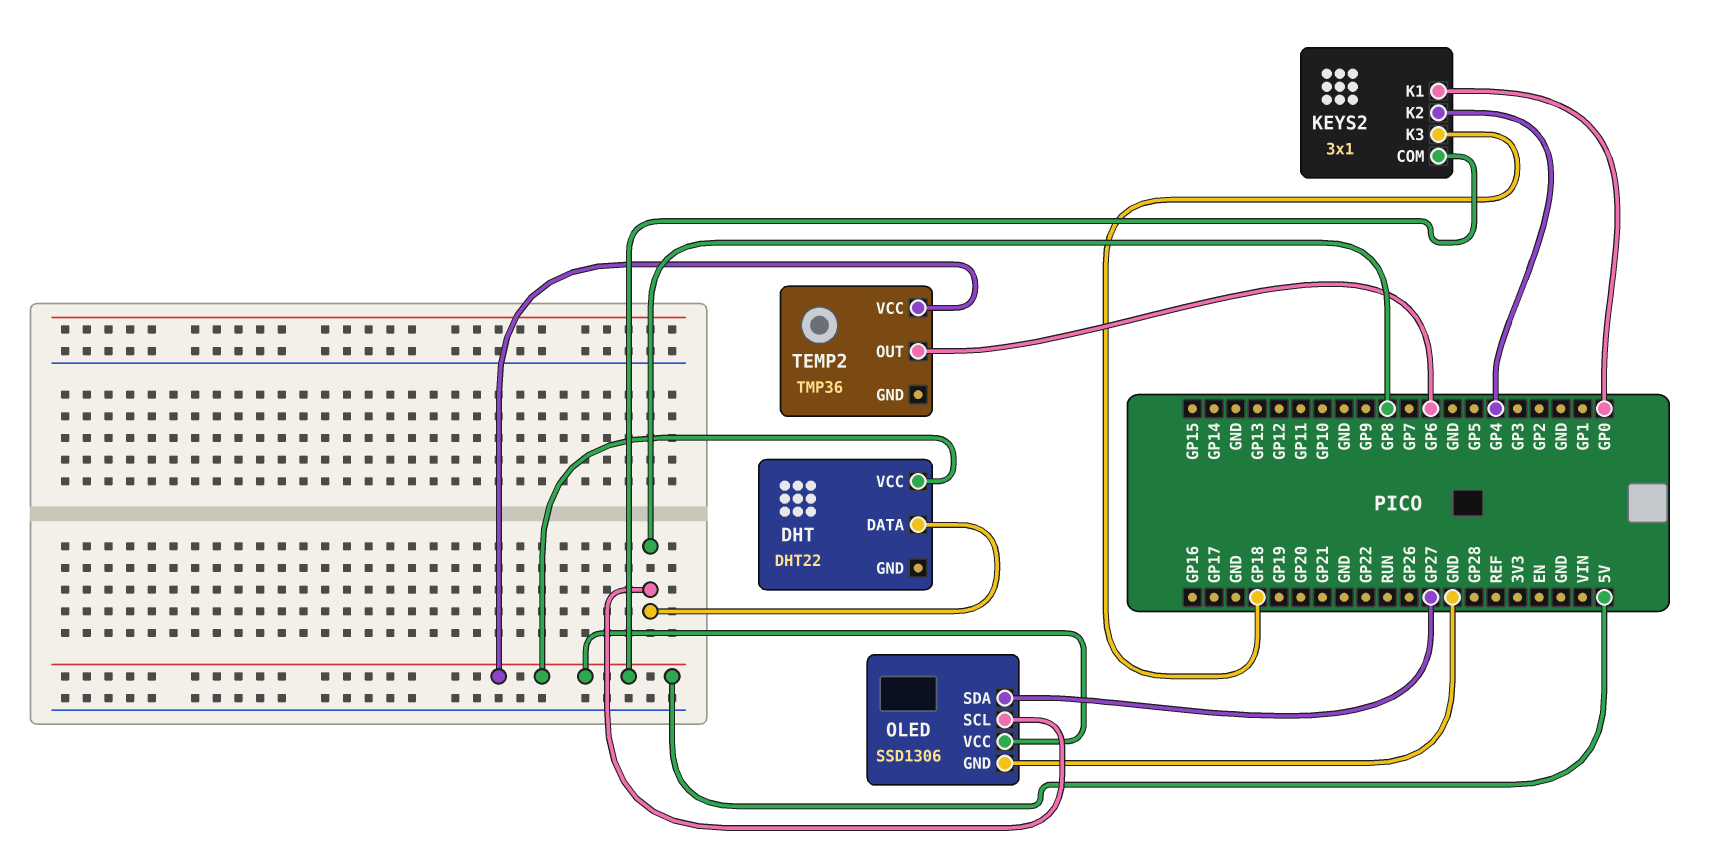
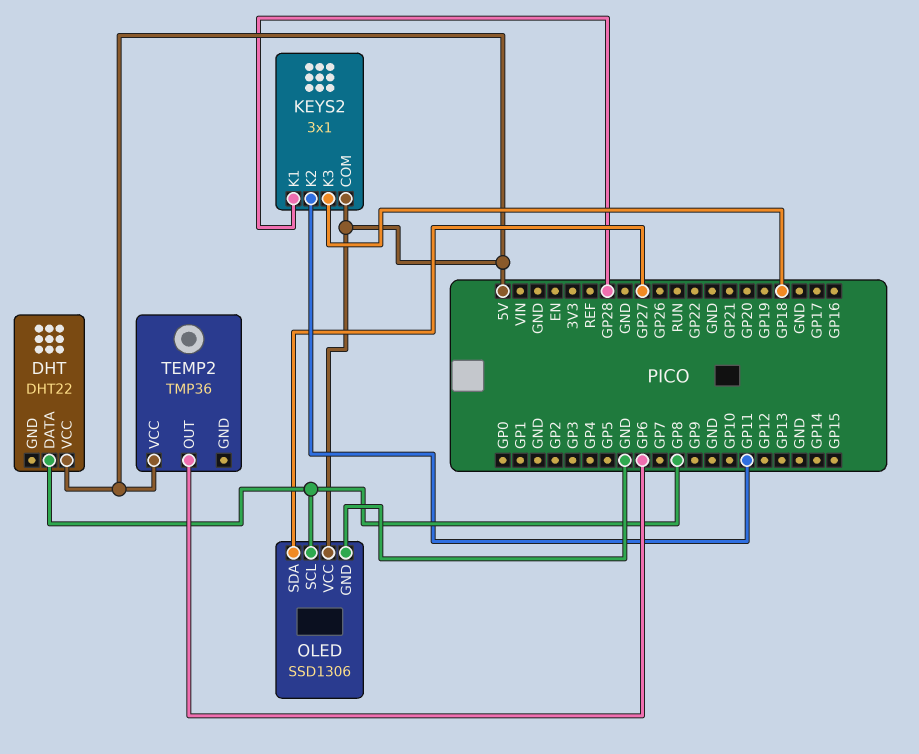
KEYS2 pin K1: GP0 -> GP28
KEYS2 pin K2: GP4 -> GP11

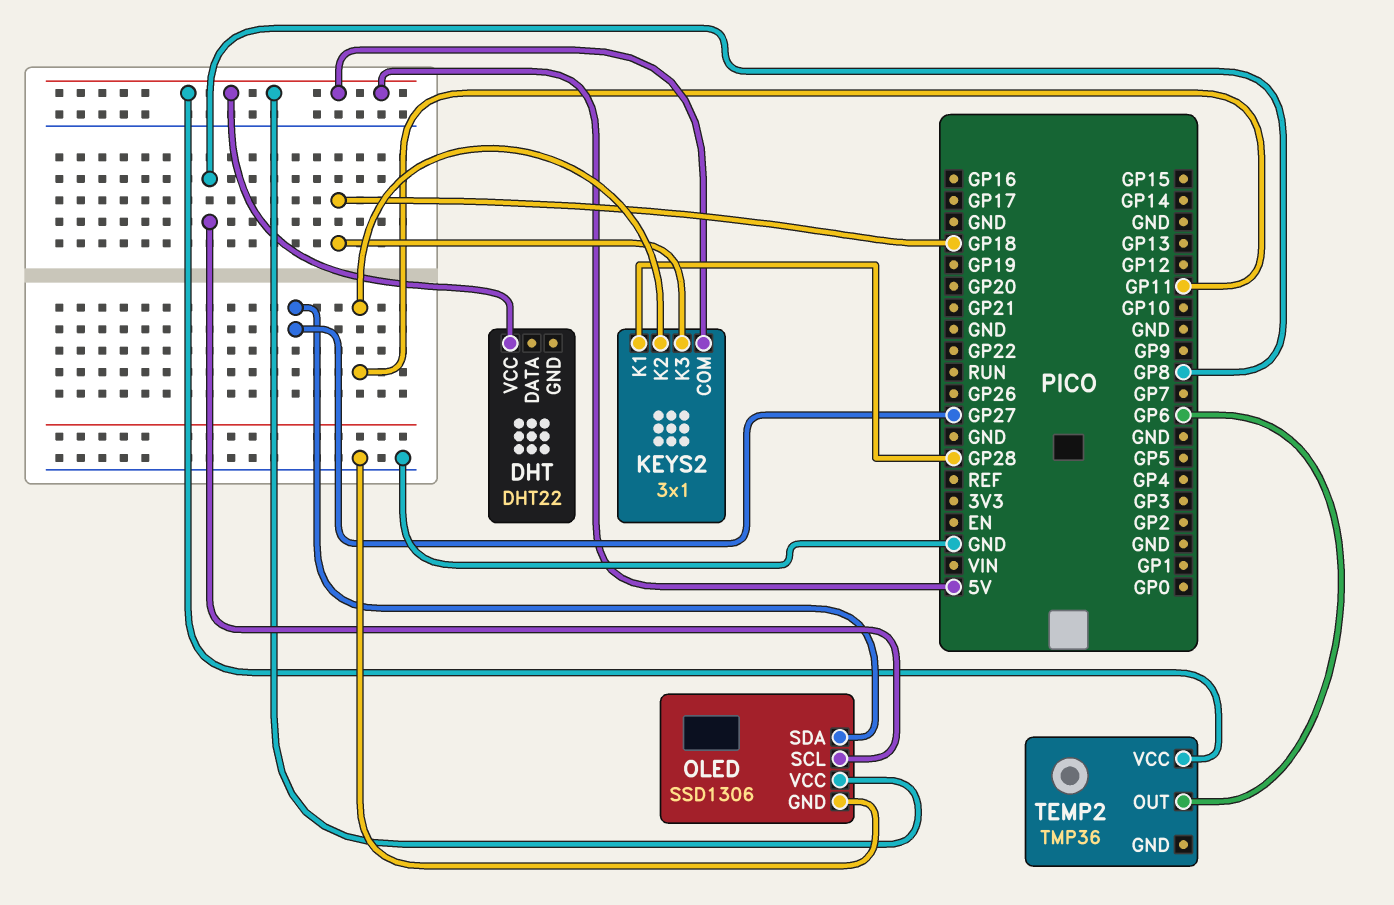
DHT pin DATA: GP8 -> none

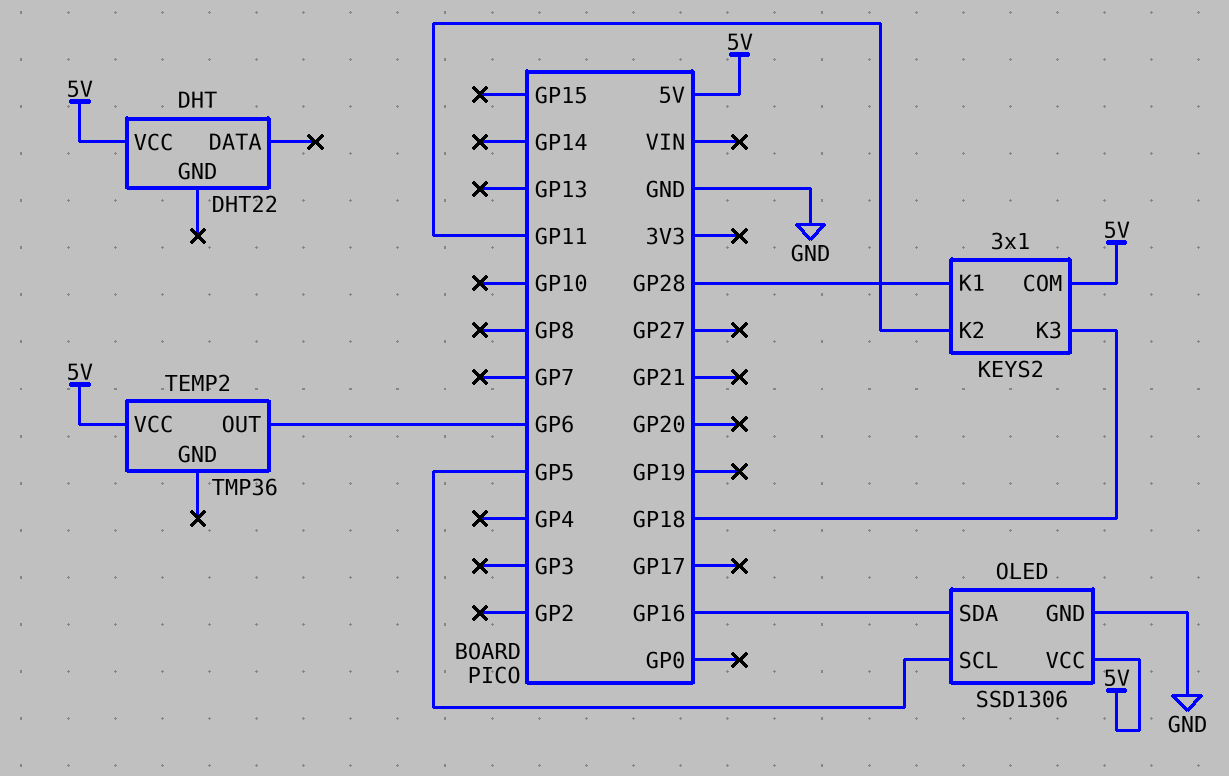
OLED pin SCL: GP8 -> GP5
OLED pin SDA: GP27 -> GP16

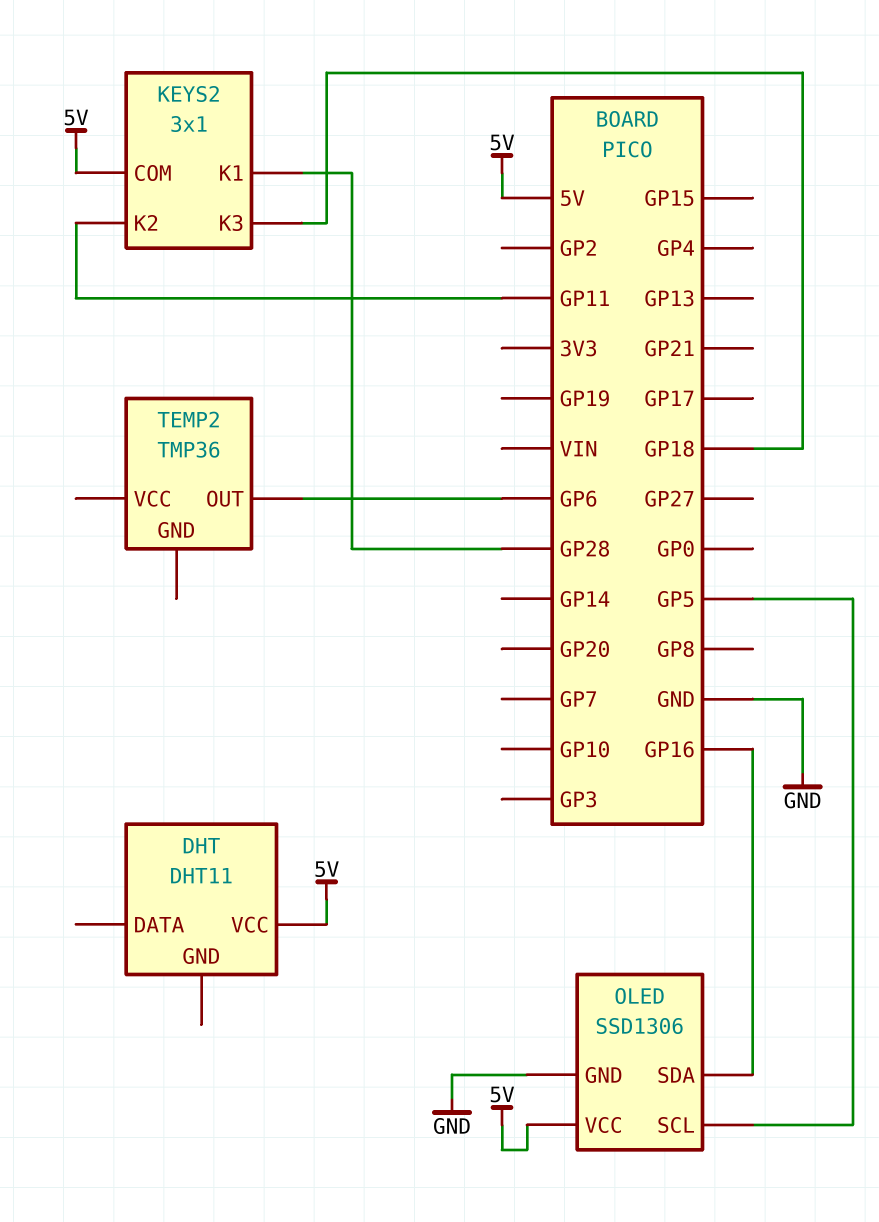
DHT: DHT22 -> DHT11
TEMP2 pin VCC: 5V -> none

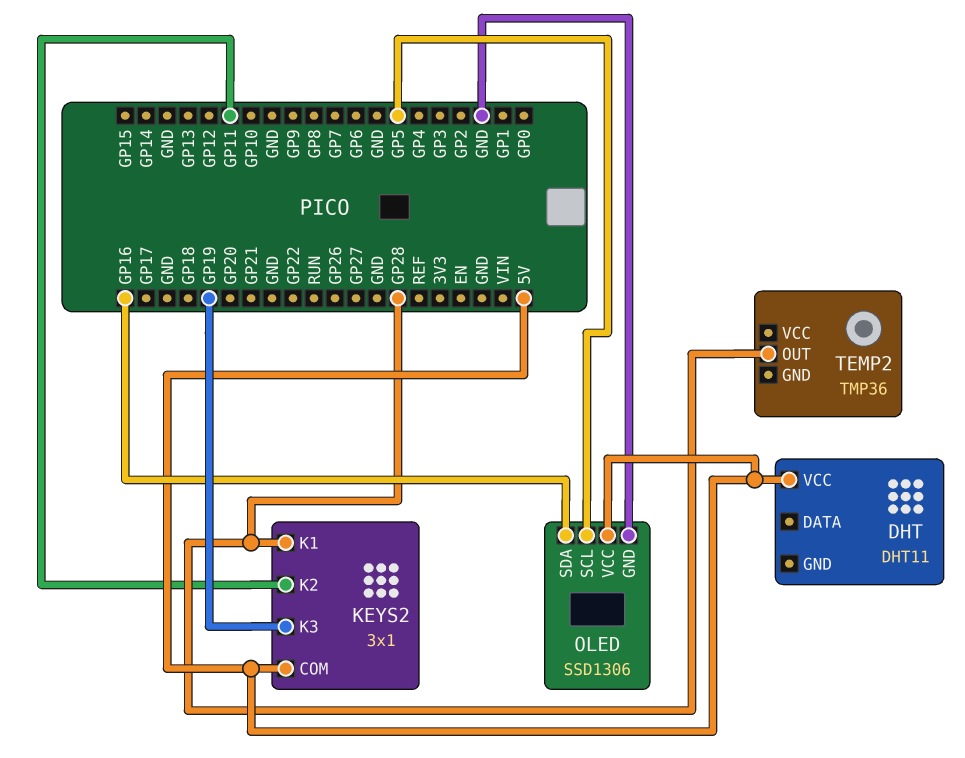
KEYS2 pin K3: GP18 -> GP19
TEMP2 pin OUT: GP6 -> GP28

